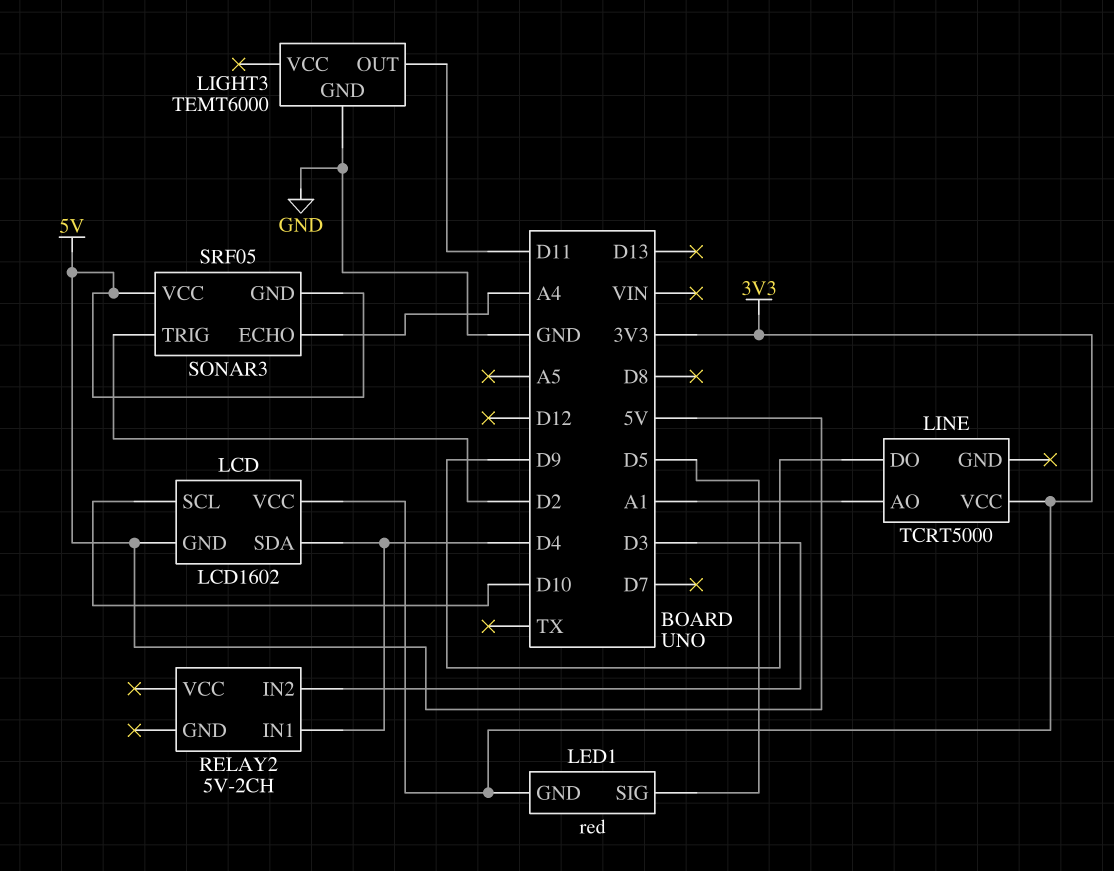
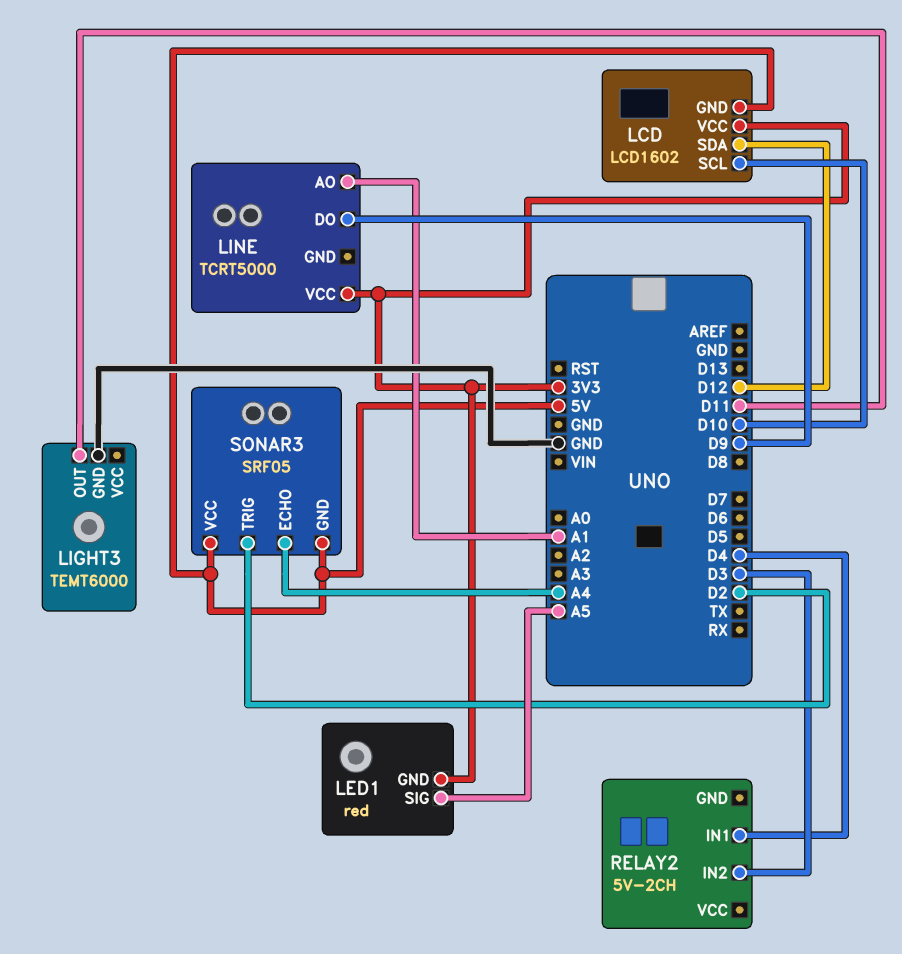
LCD pin SDA: D4 -> D12
LED1 pin SIG: D5 -> A5

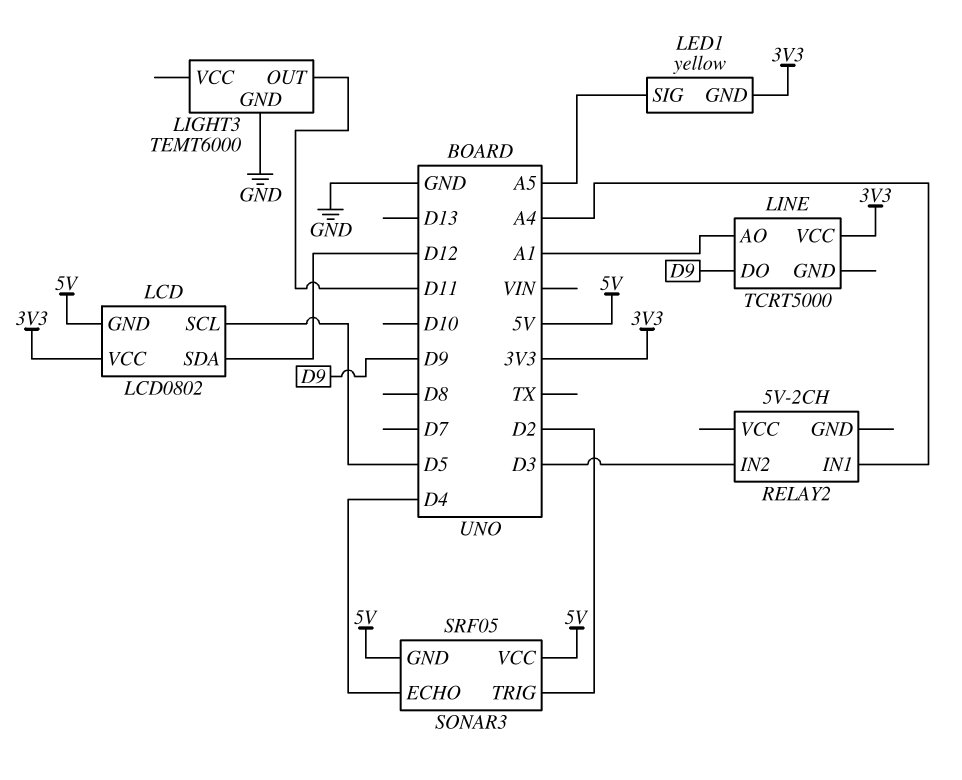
LCD: LCD1602 -> LCD0802
LCD pin SCL: D10 -> D5
LED1: red -> yellow
RELAY2 pin IN1: D4 -> A4
SONAR3 pin ECHO: A4 -> D4

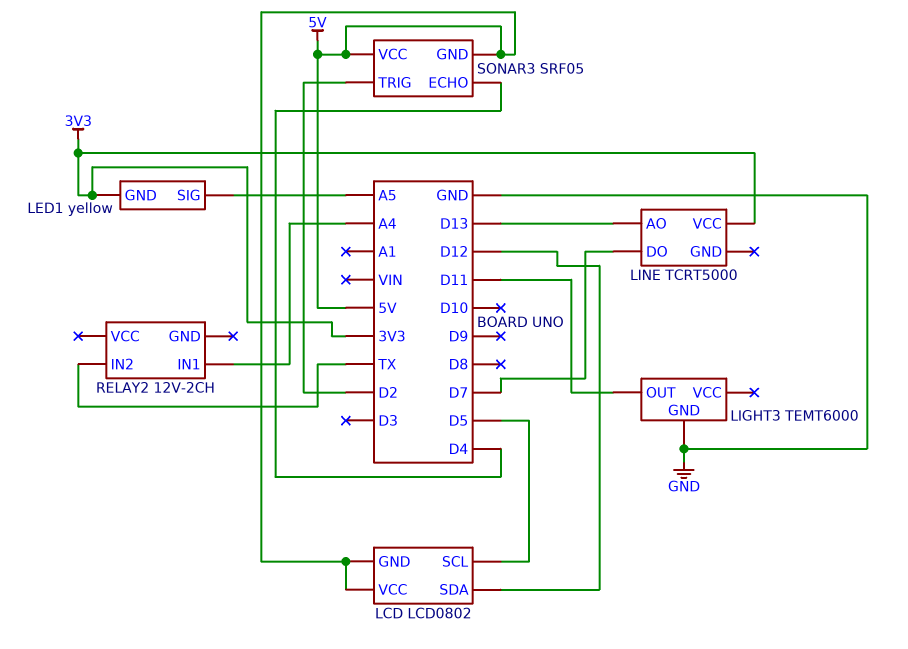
LCD pin VCC: 3V3 -> 5V
LINE pin AO: A1 -> D13
LINE pin DO: D9 -> D7
RELAY2: 5V-2CH -> 12V-2CH
RELAY2 pin IN2: D3 -> TX

